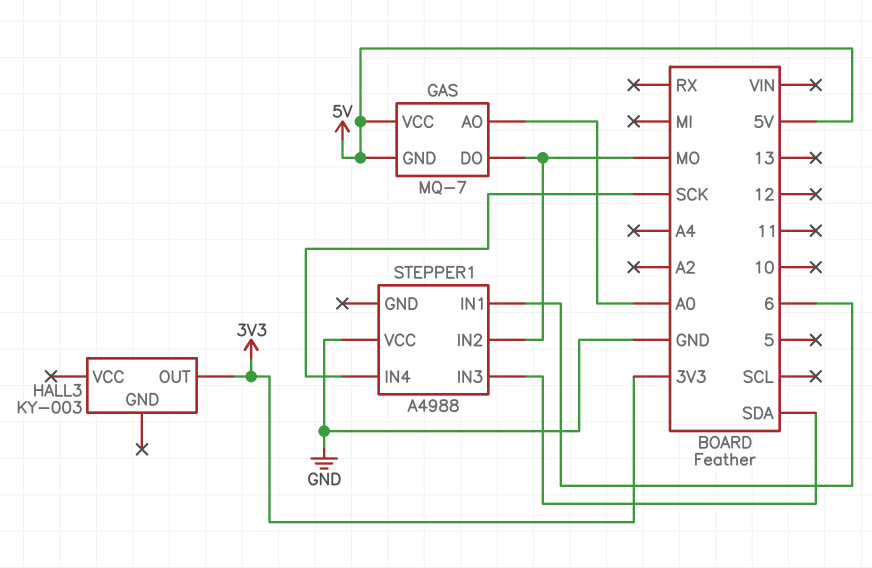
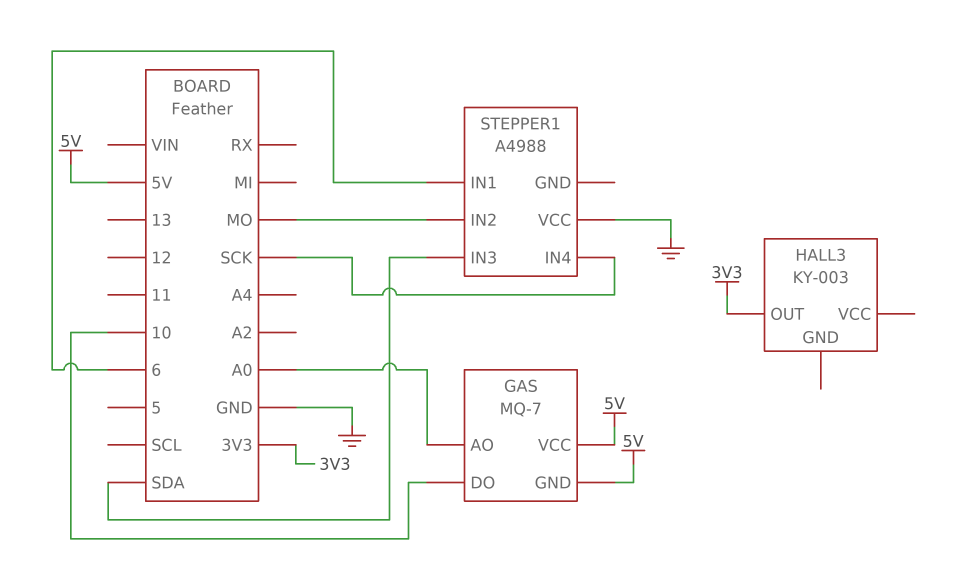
GAS pin DO: MO -> 10

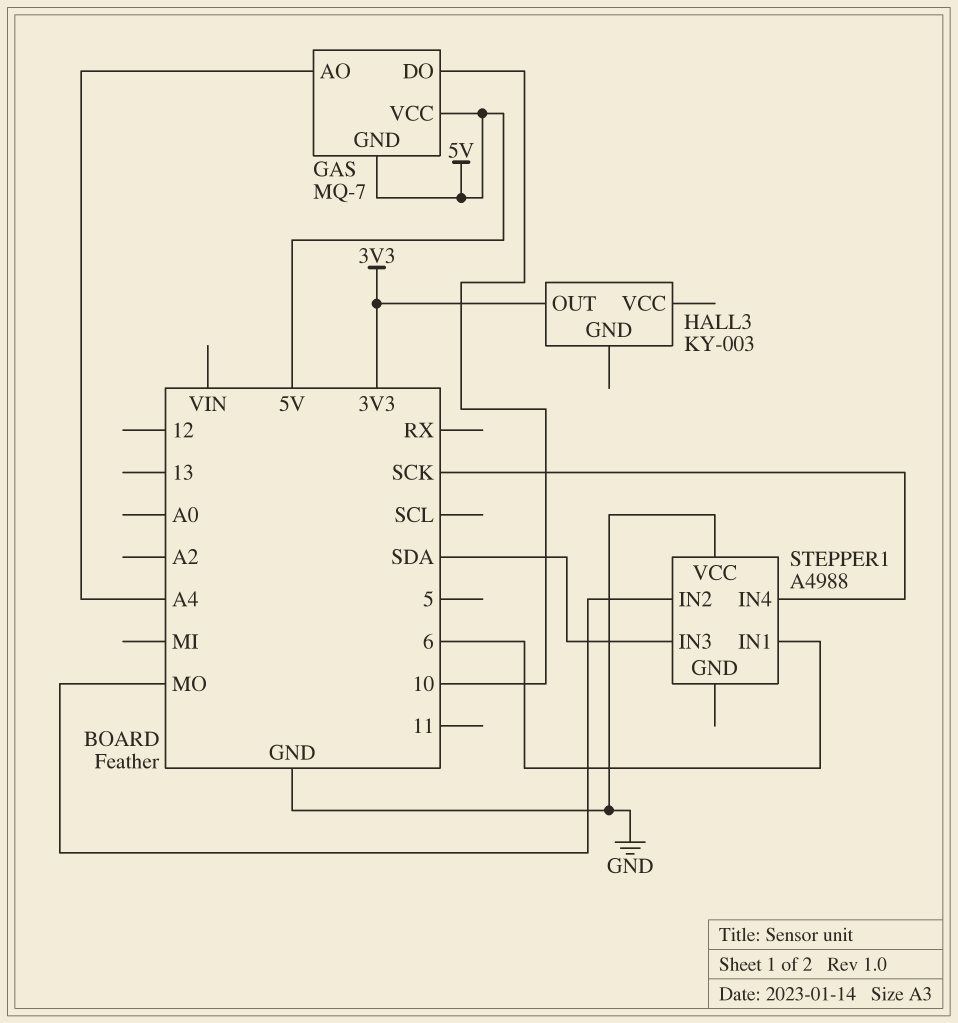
GAS pin AO: A0 -> A4

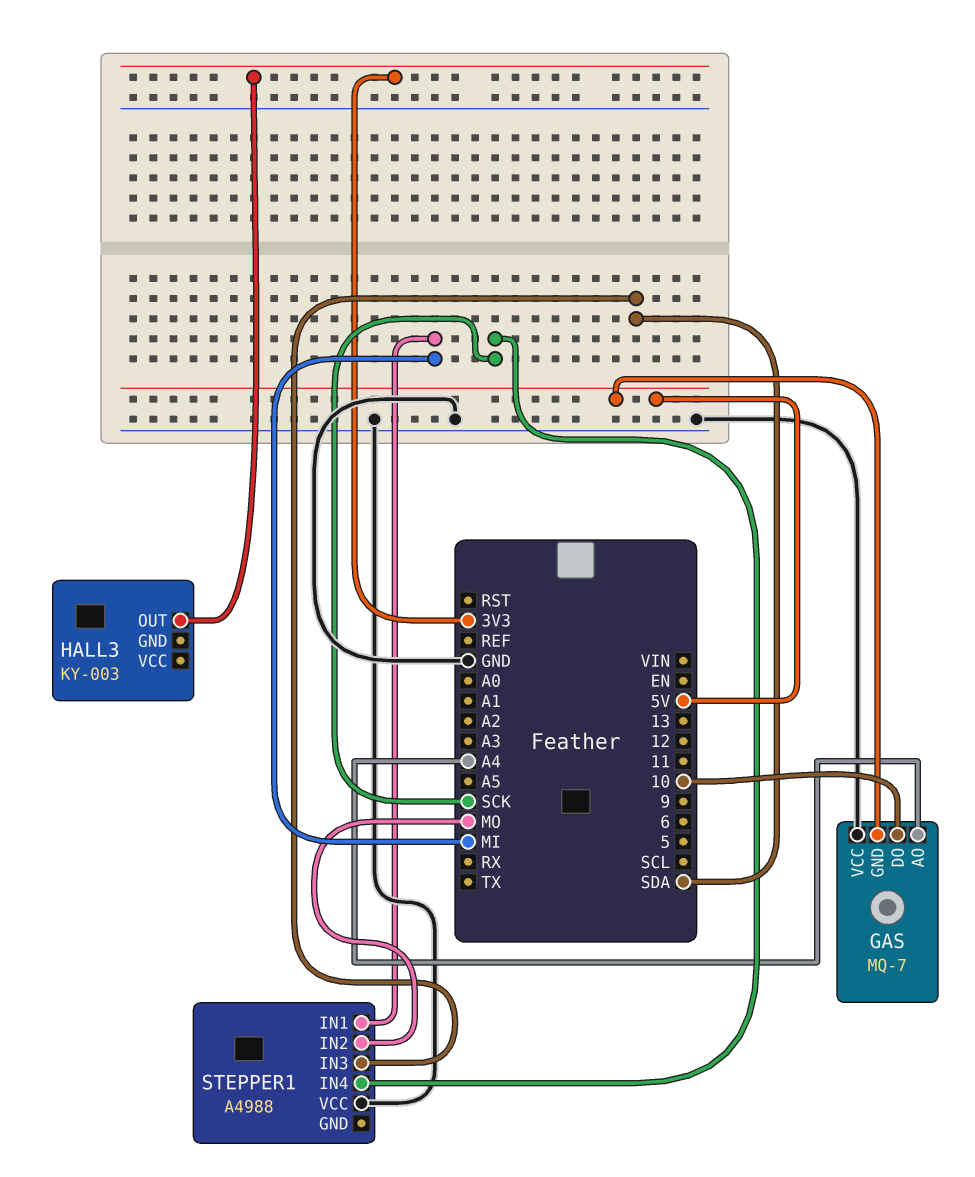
GAS pin VCC: 5V -> GND
STEPPER1 pin IN1: 6 -> MI

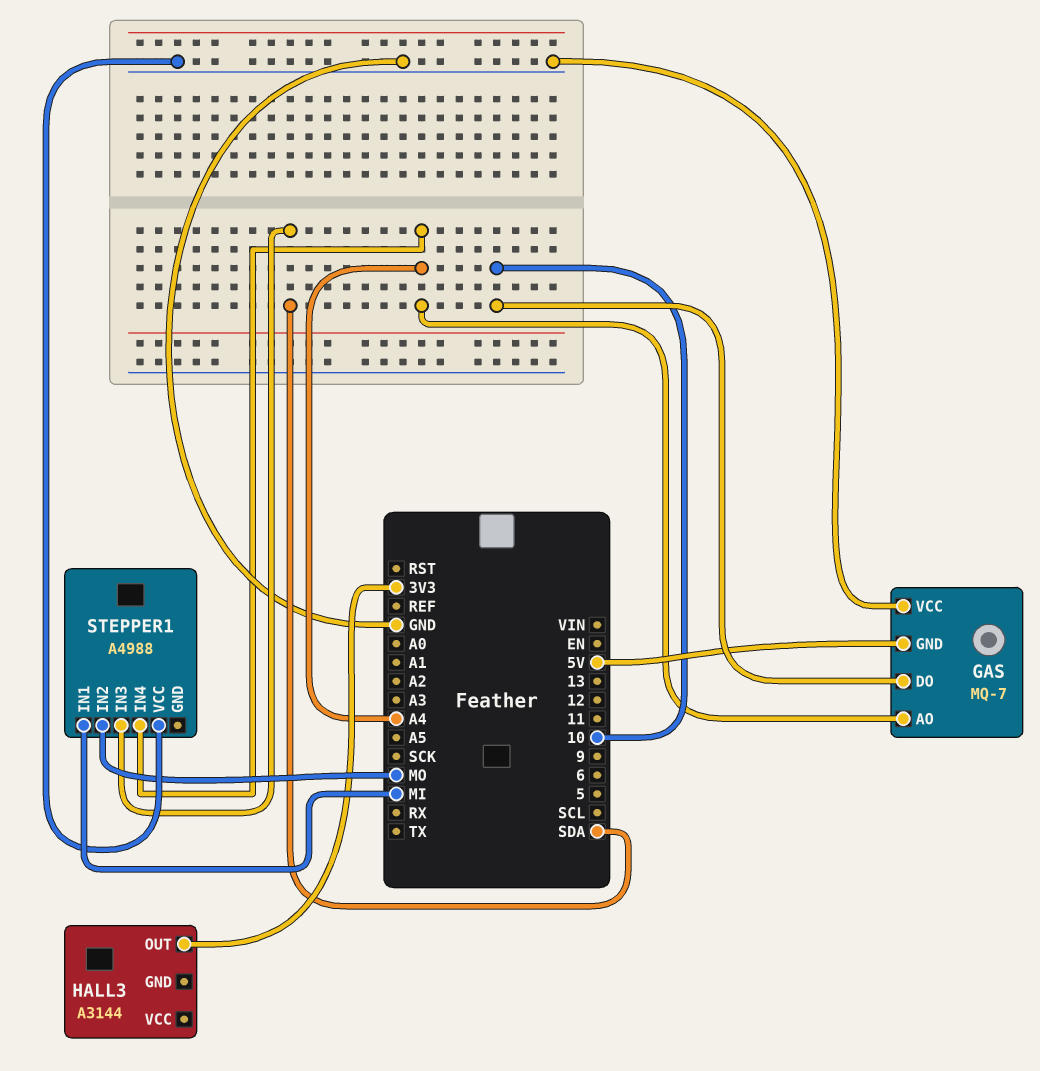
HALL3: KY-003 -> A3144
STEPPER1 pin IN4: SCK -> A4

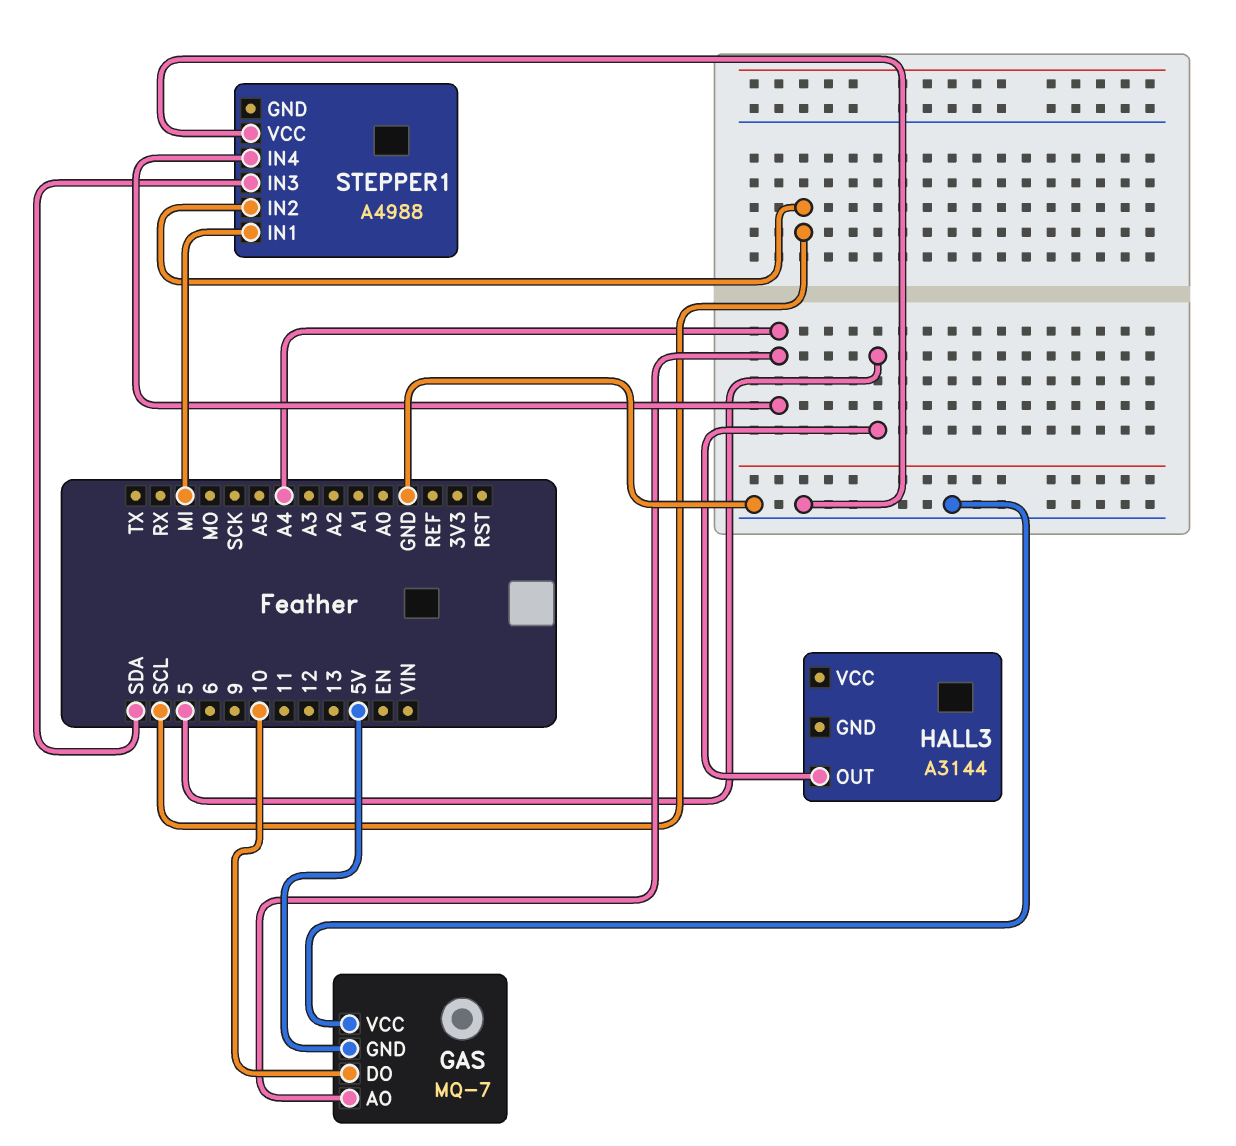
HALL3 pin OUT: 3V3 -> 5
STEPPER1 pin IN2: MO -> SCL

